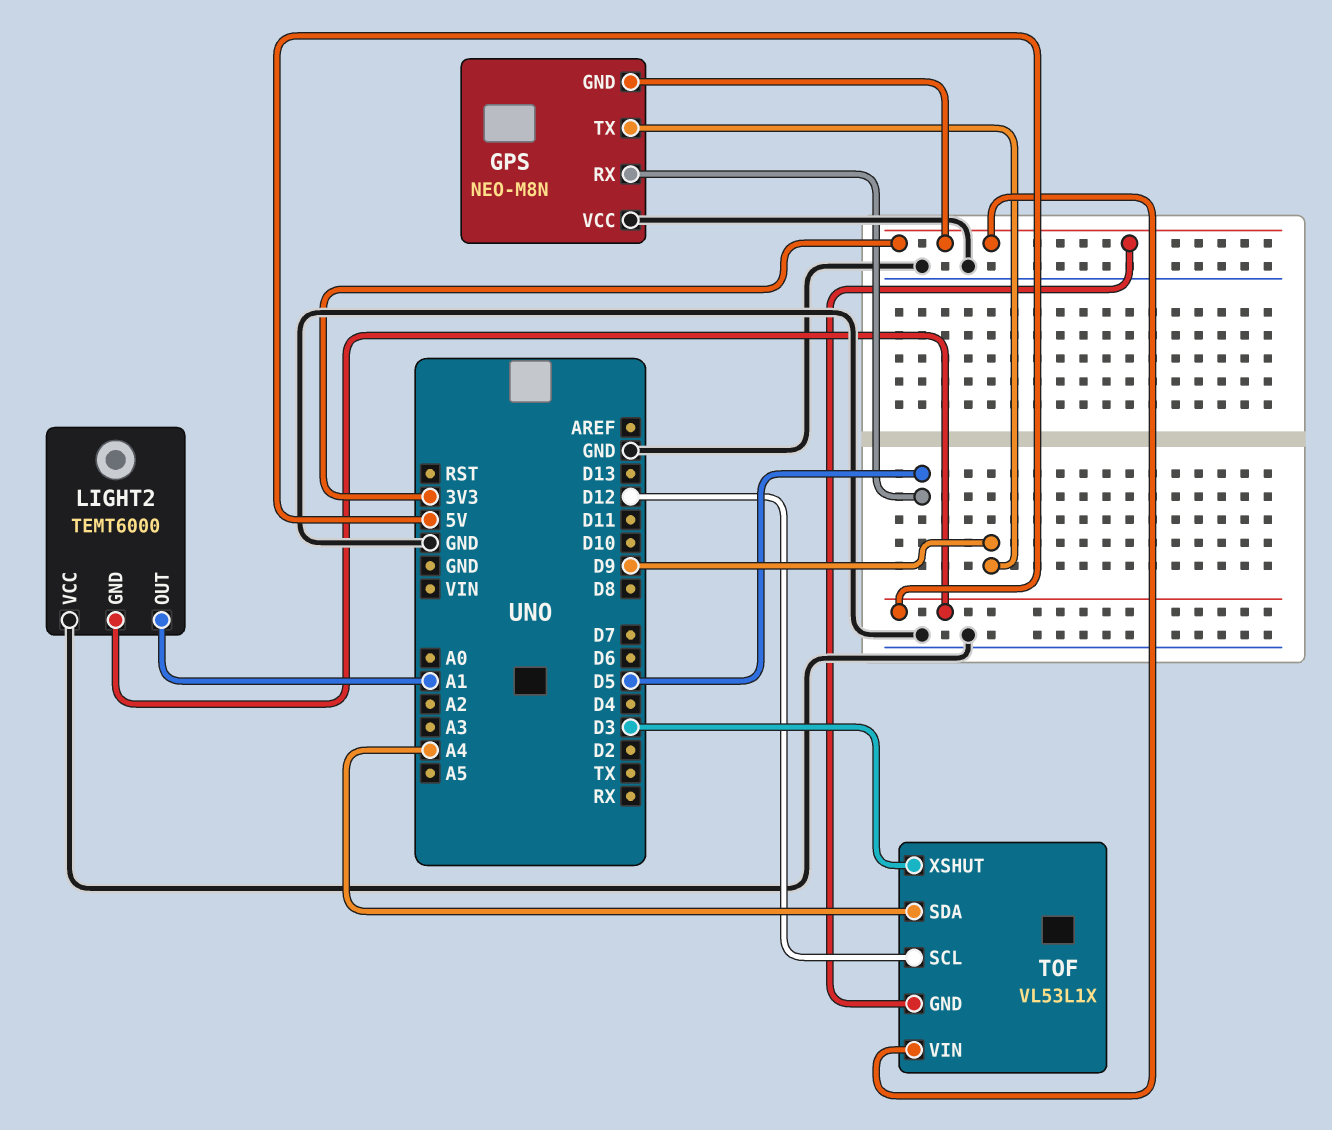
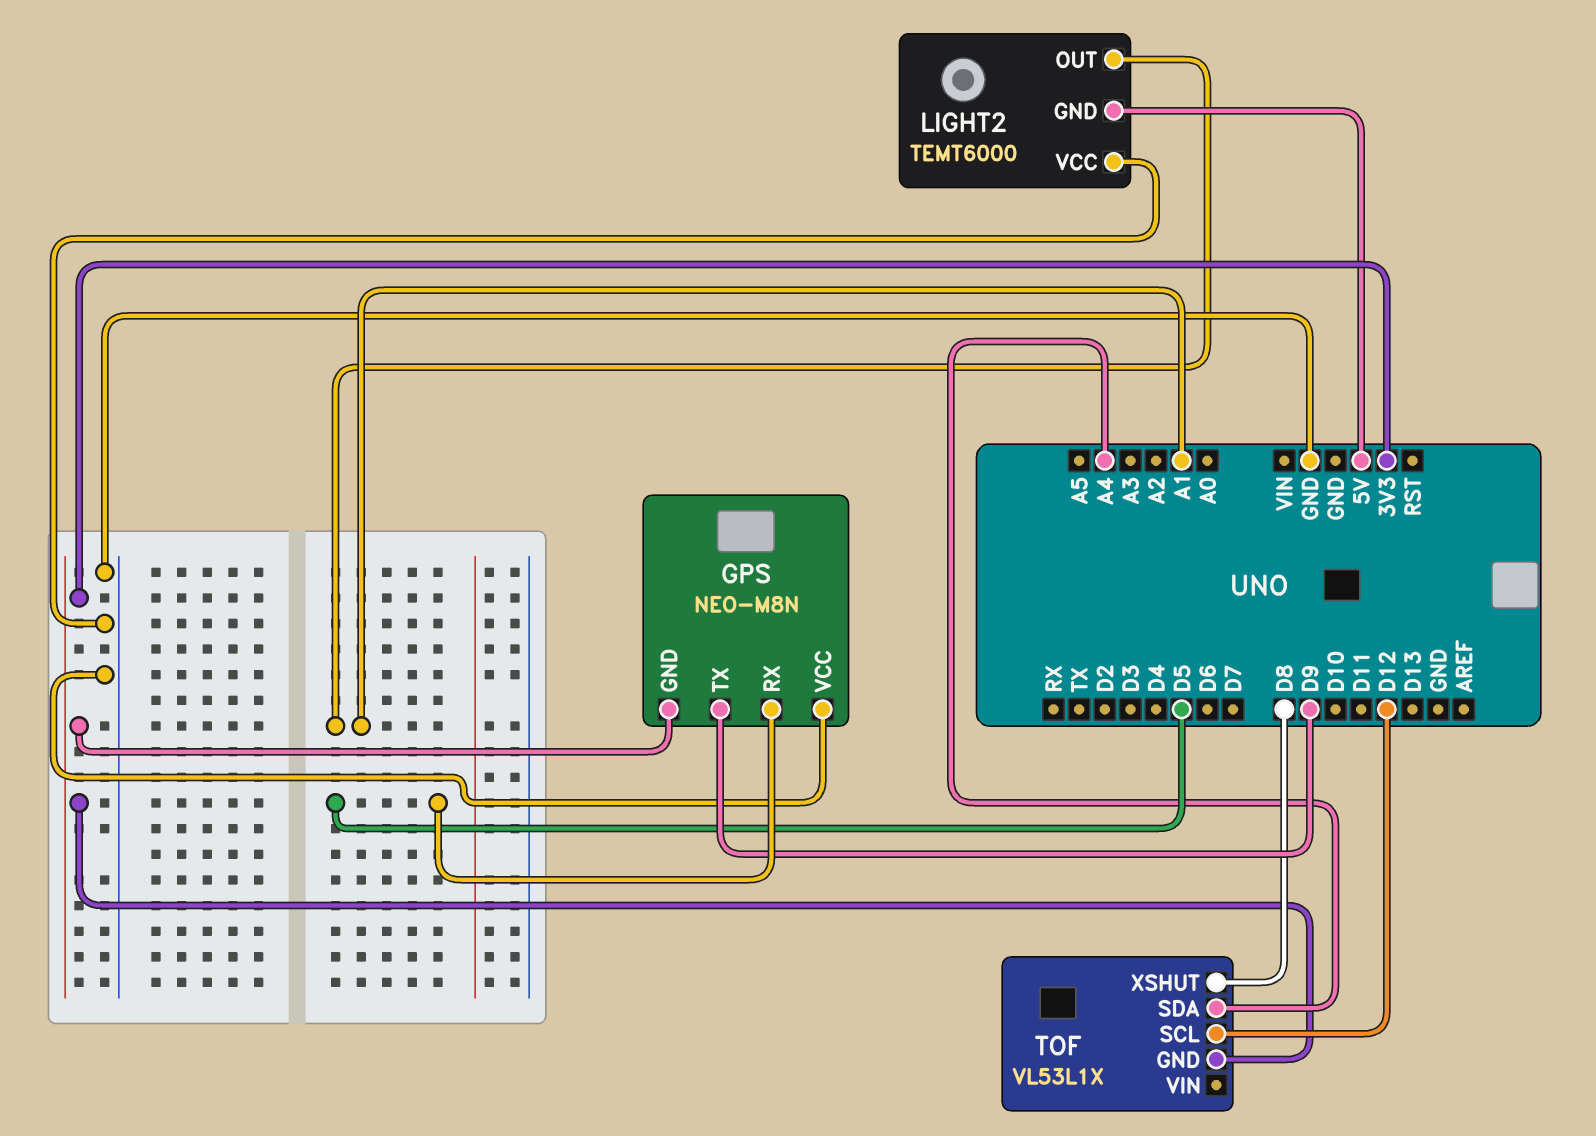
TOF pin VIN: 3V3 -> none
TOF pin XSHUT: D3 -> D8

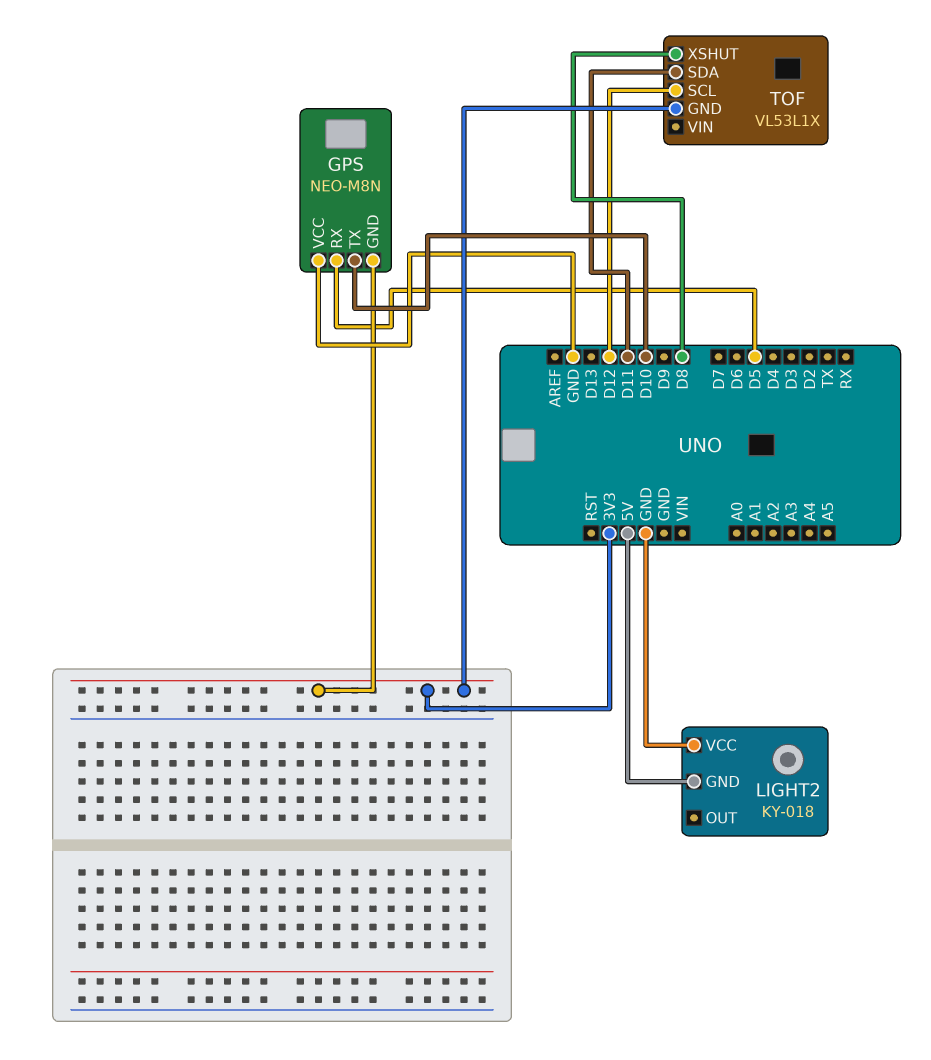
GPS pin TX: D9 -> D10
LIGHT2: TEMT6000 -> KY-018
LIGHT2 pin OUT: A1 -> none
TOF pin SDA: A4 -> D11

